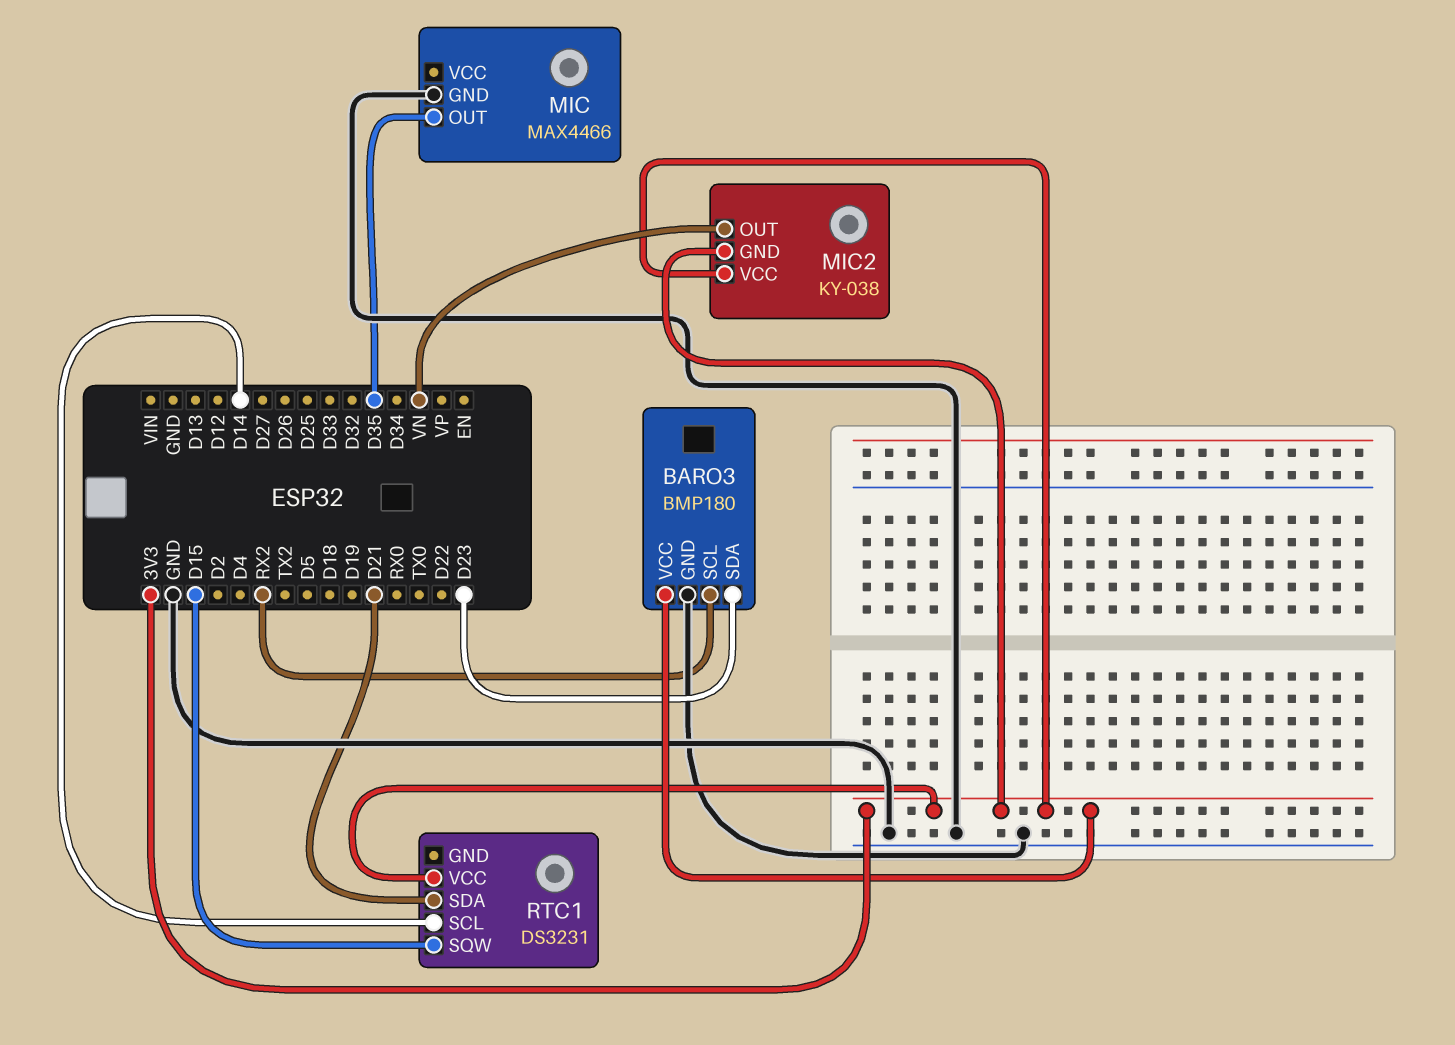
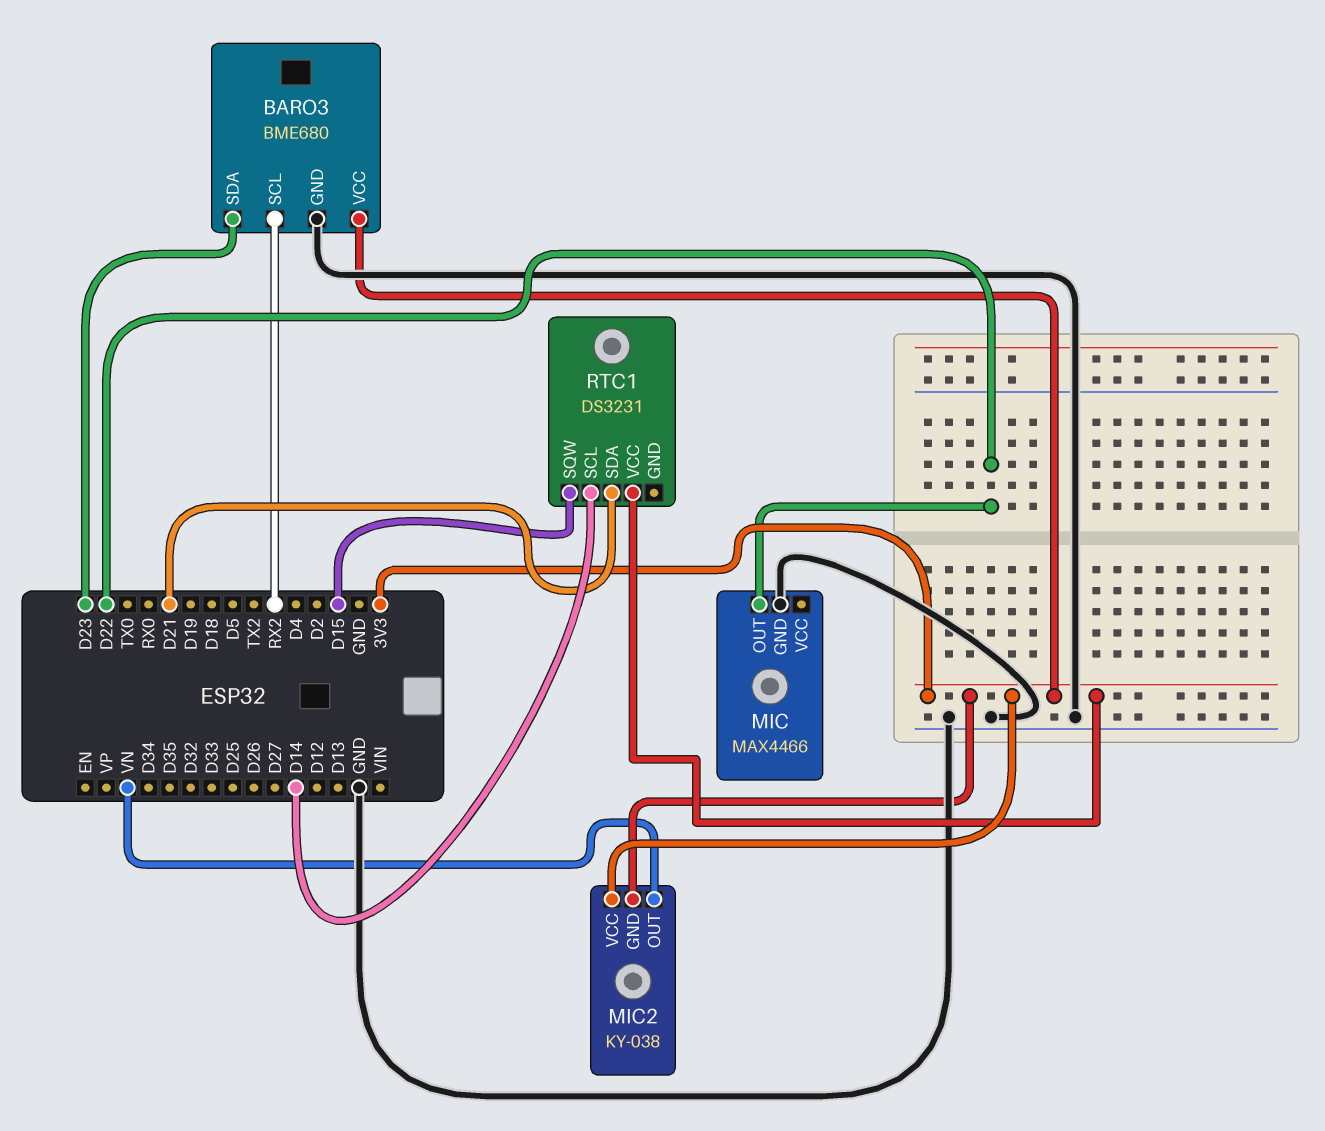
BARO3: BMP180 -> BME680
MIC pin OUT: D35 -> D22

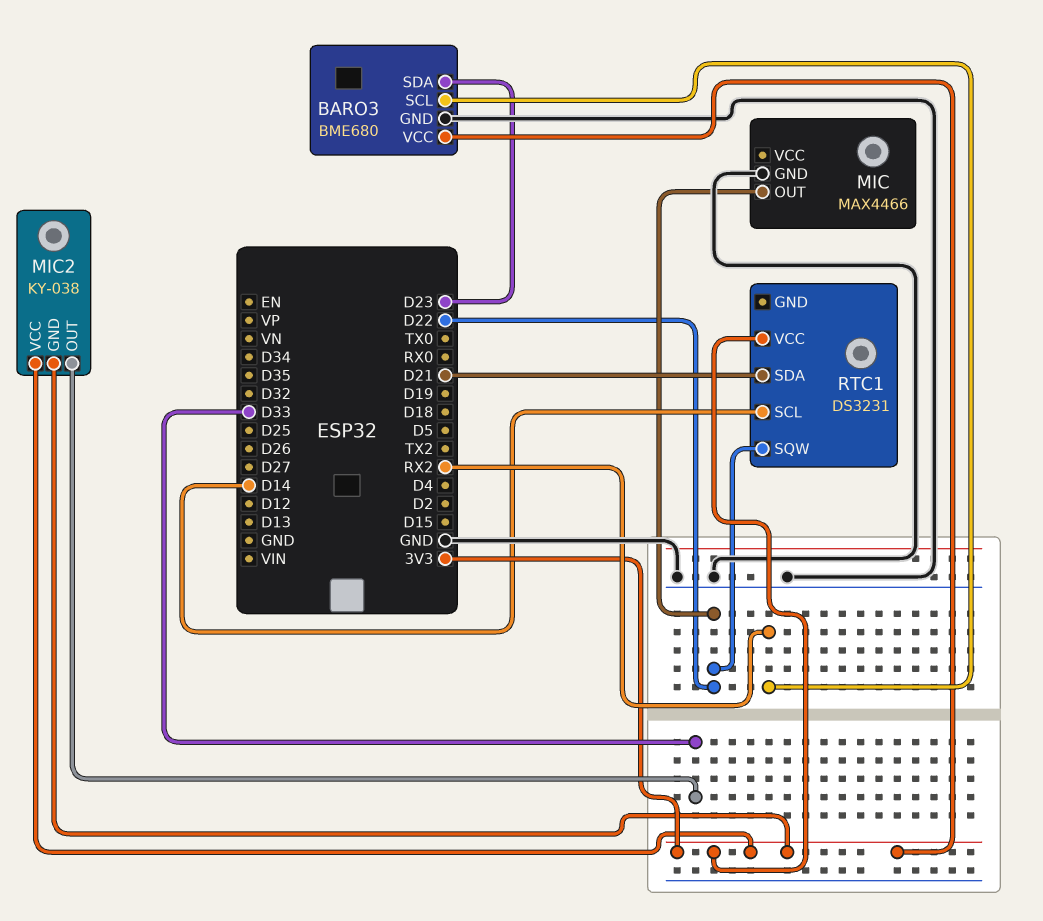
MIC2 pin OUT: VN -> D33
RTC1 pin SQW: D15 -> D22

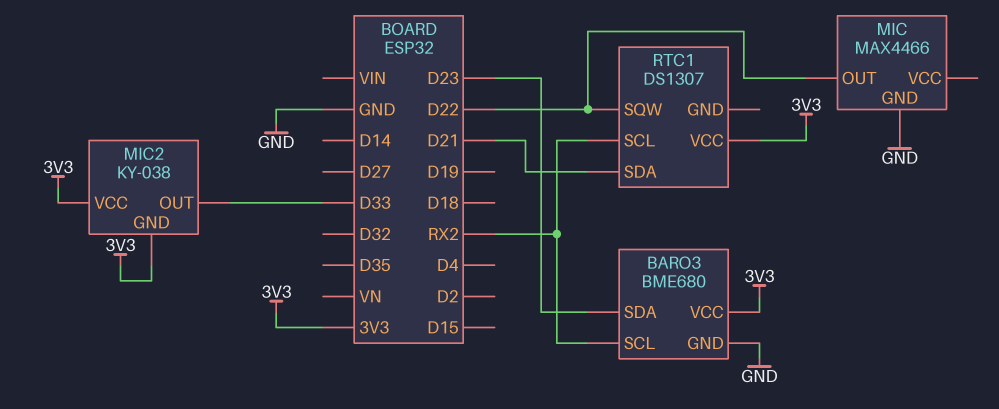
RTC1: DS3231 -> DS1307
RTC1 pin SCL: D14 -> RX2

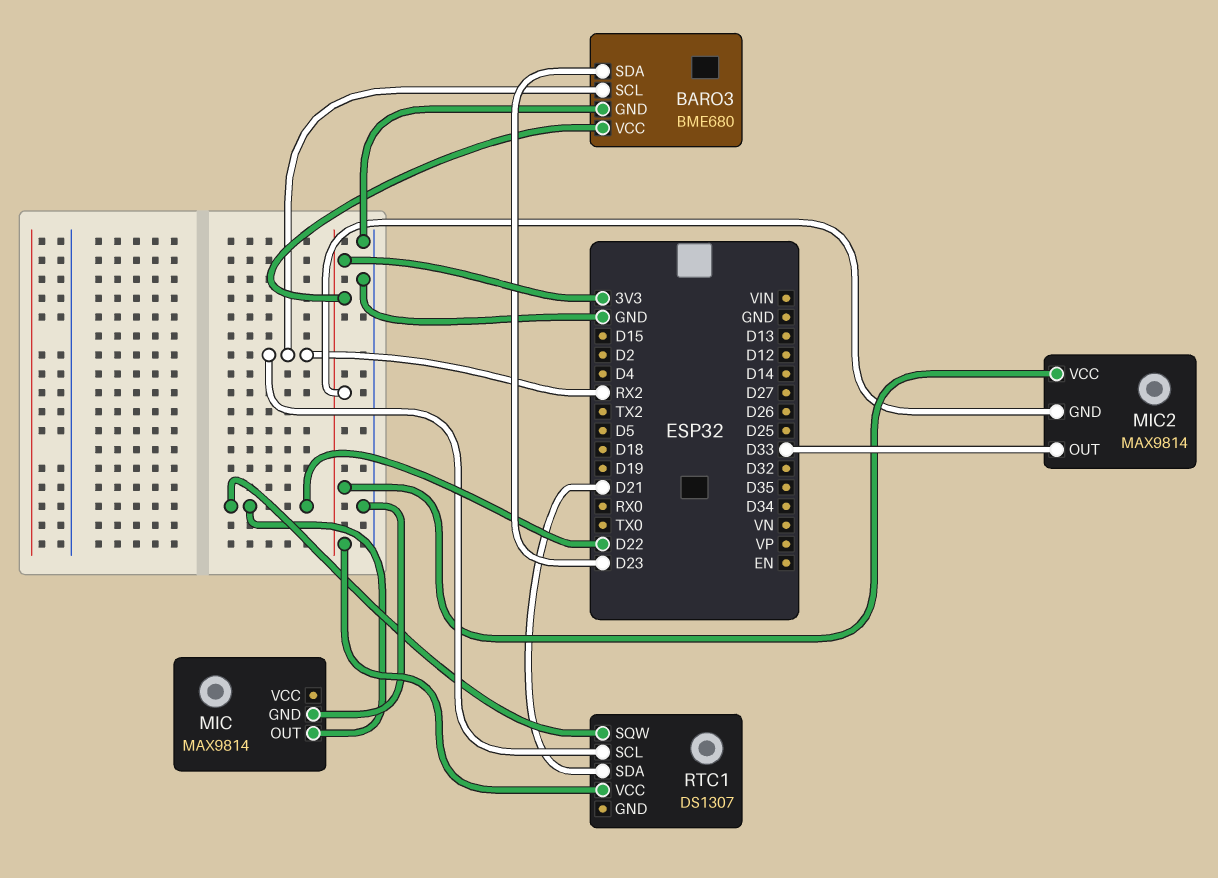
MIC: MAX4466 -> MAX9814
MIC2: KY-038 -> MAX9814

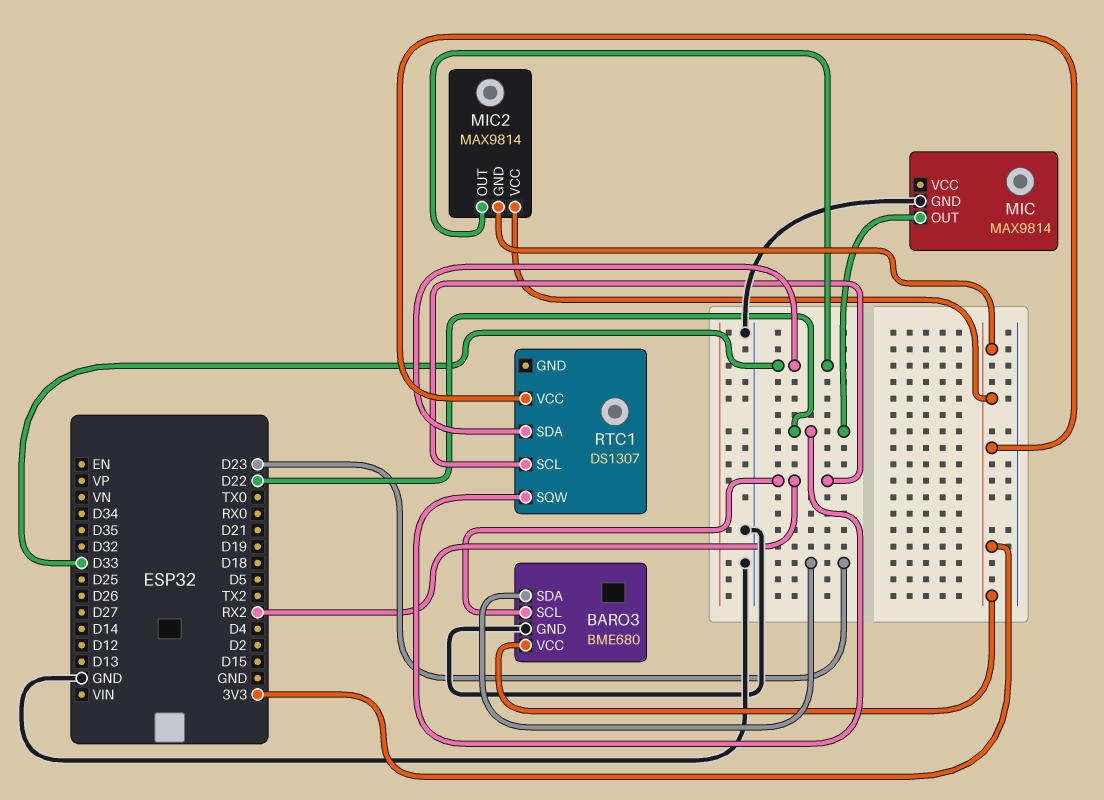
RTC1 pin SDA: D21 -> D33

